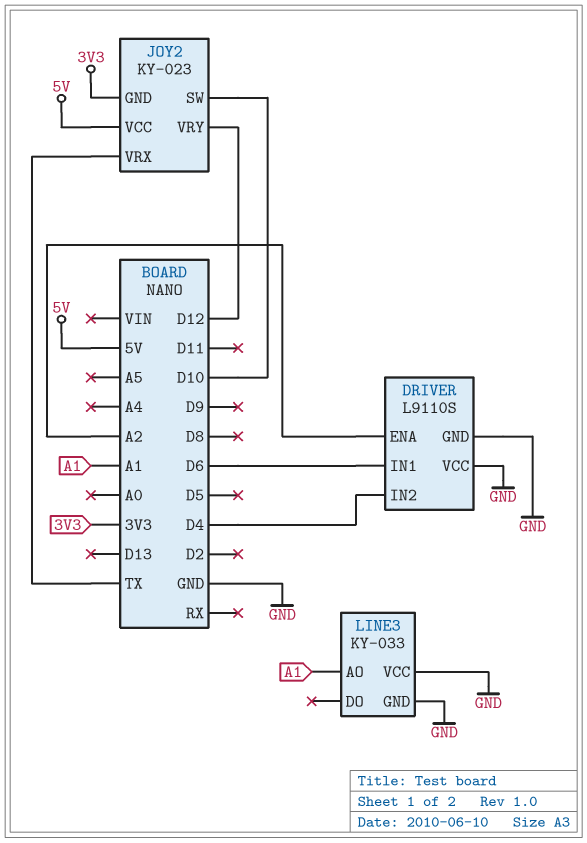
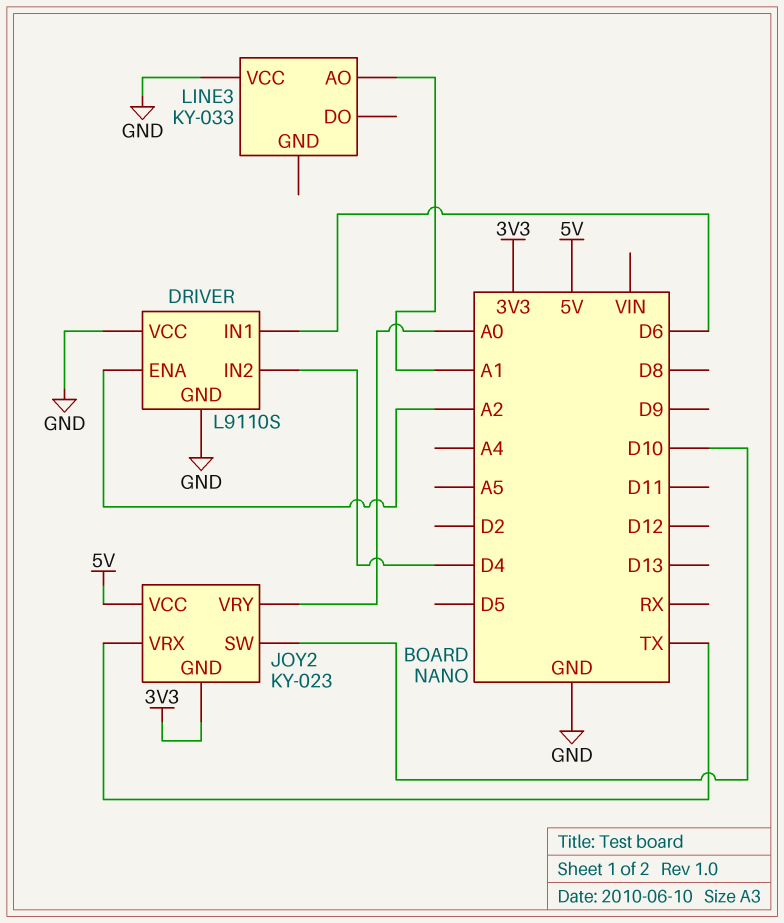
JOY2 pin VRY: D12 -> A0
LINE3 pin GND: GND -> none

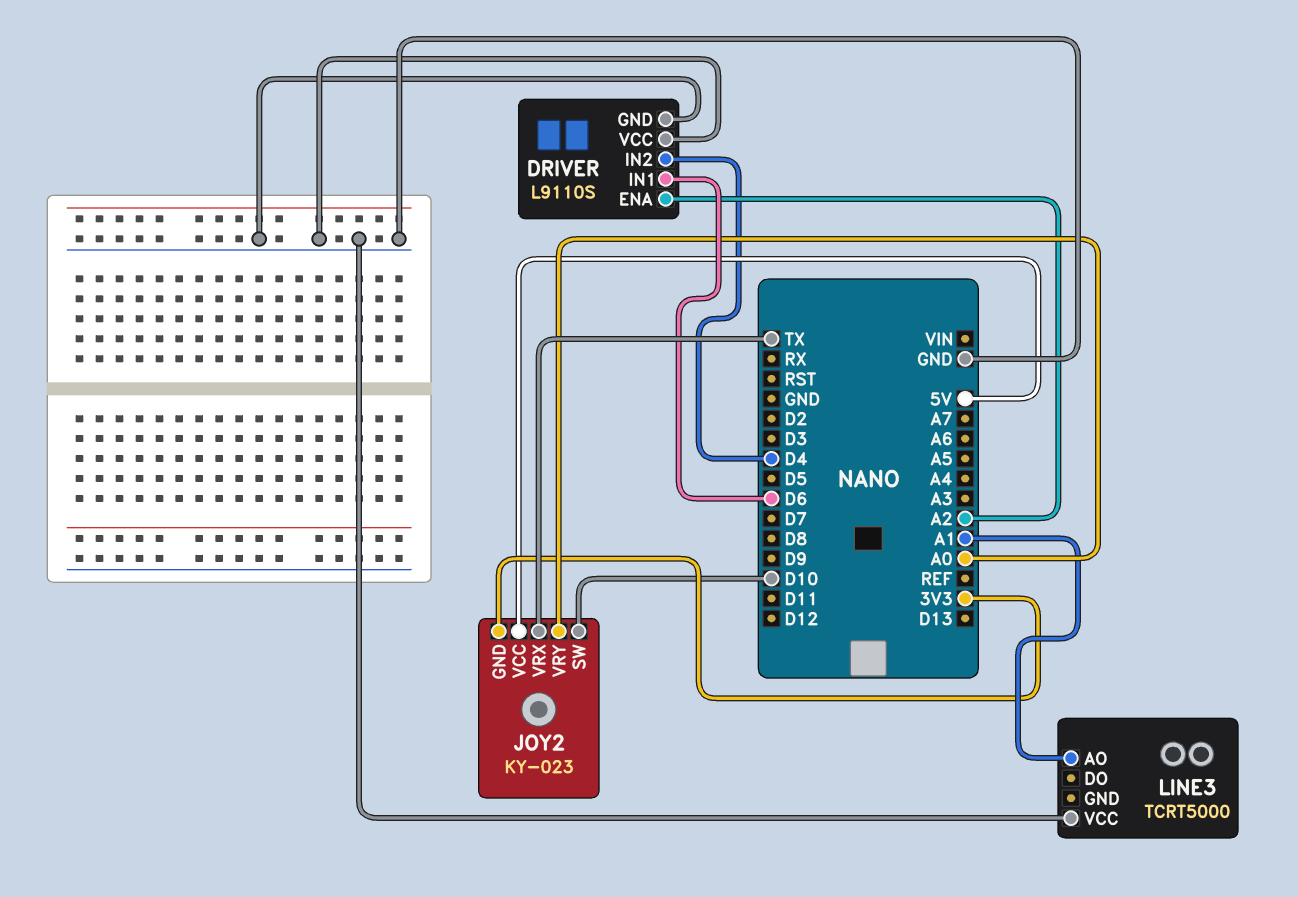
LINE3: KY-033 -> TCRT5000

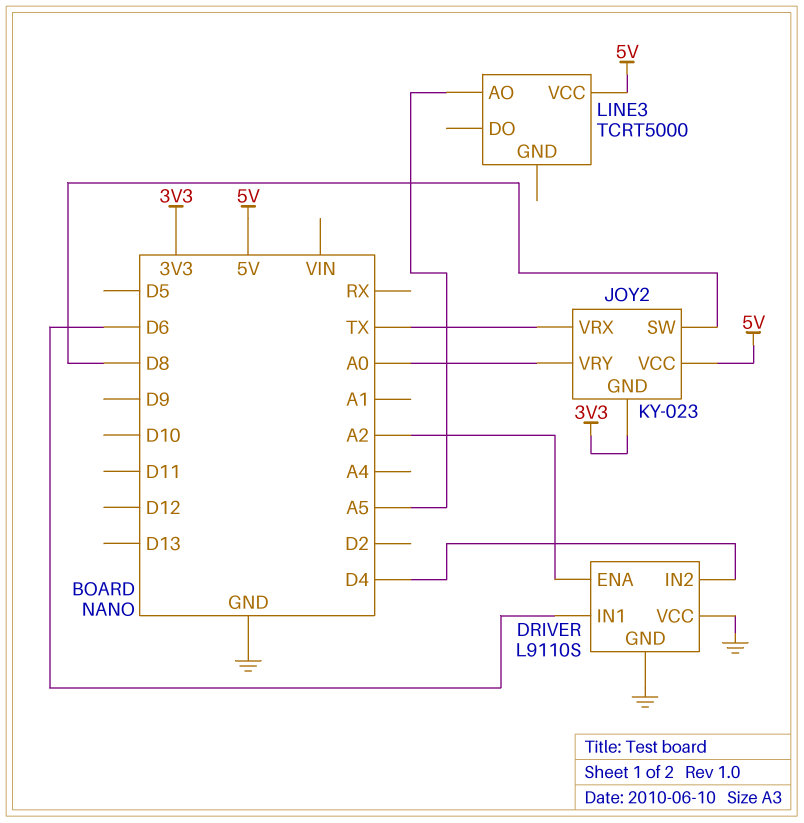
JOY2 pin SW: D10 -> D8
LINE3 pin AO: A1 -> A5
LINE3 pin VCC: GND -> 5V

